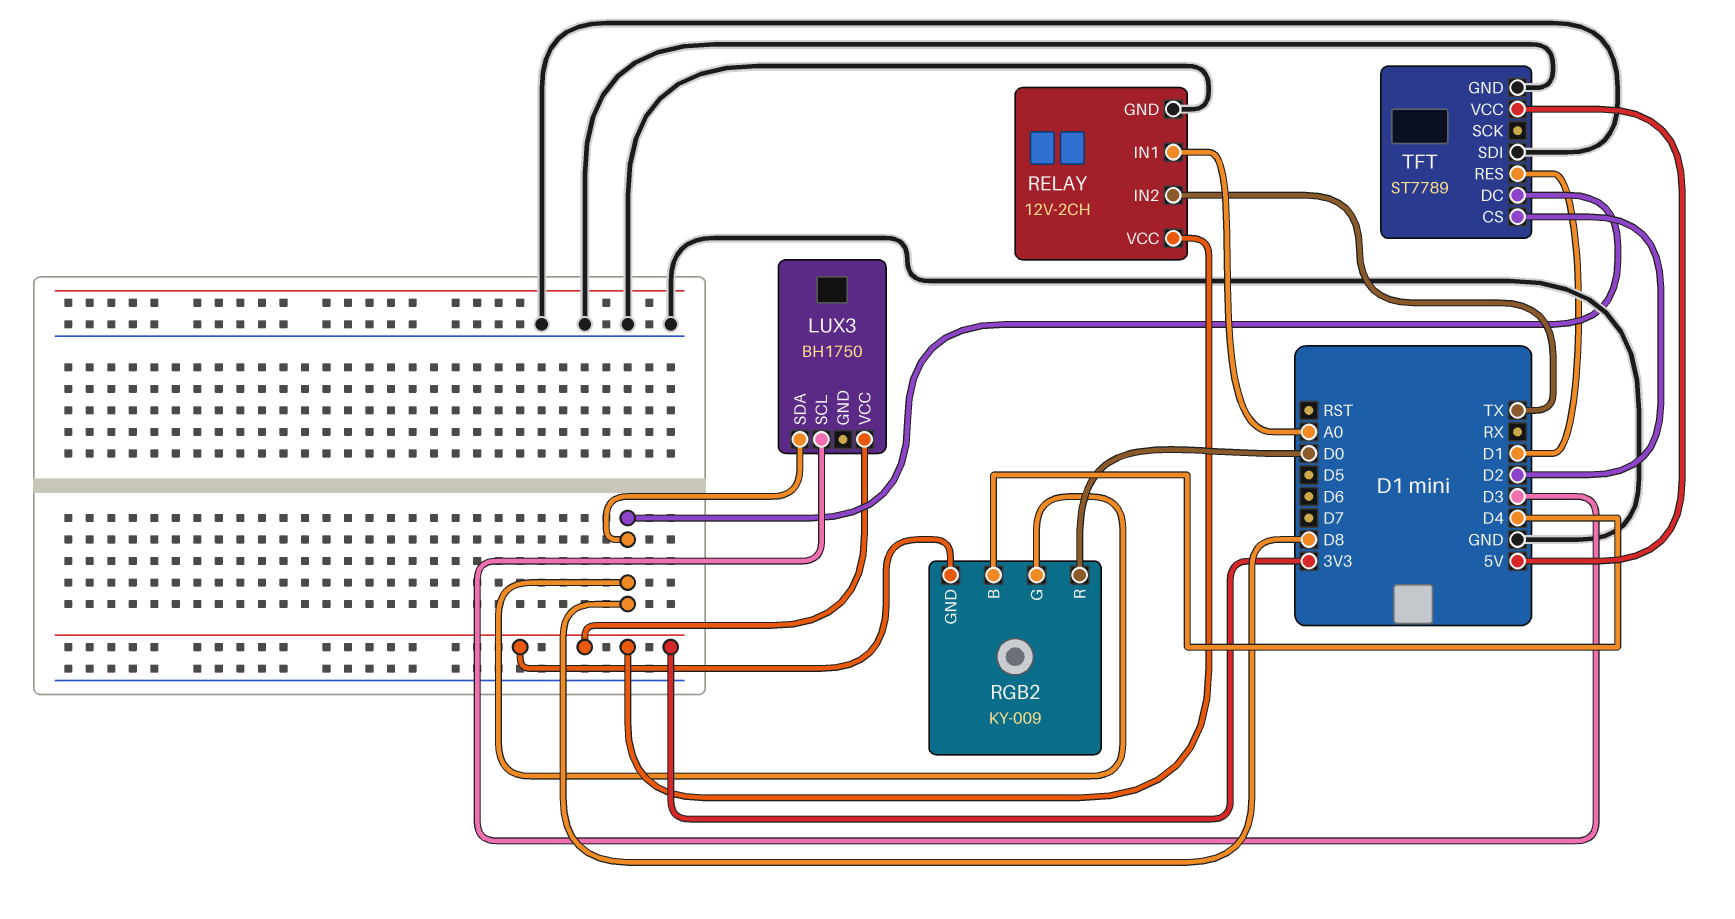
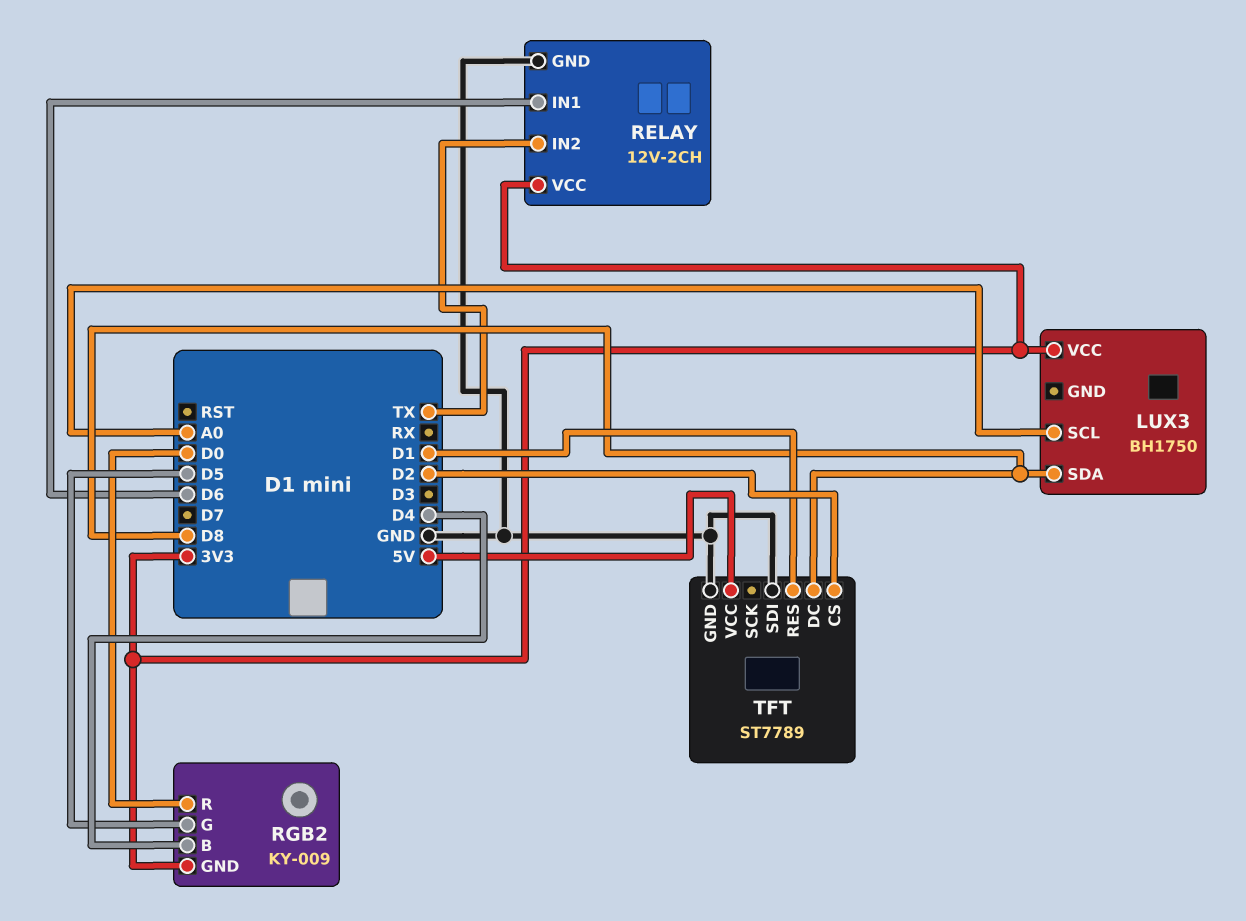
LUX3 pin SCL: D3 -> A0
RELAY pin IN1: A0 -> D6
RGB2 pin G: D8 -> D5

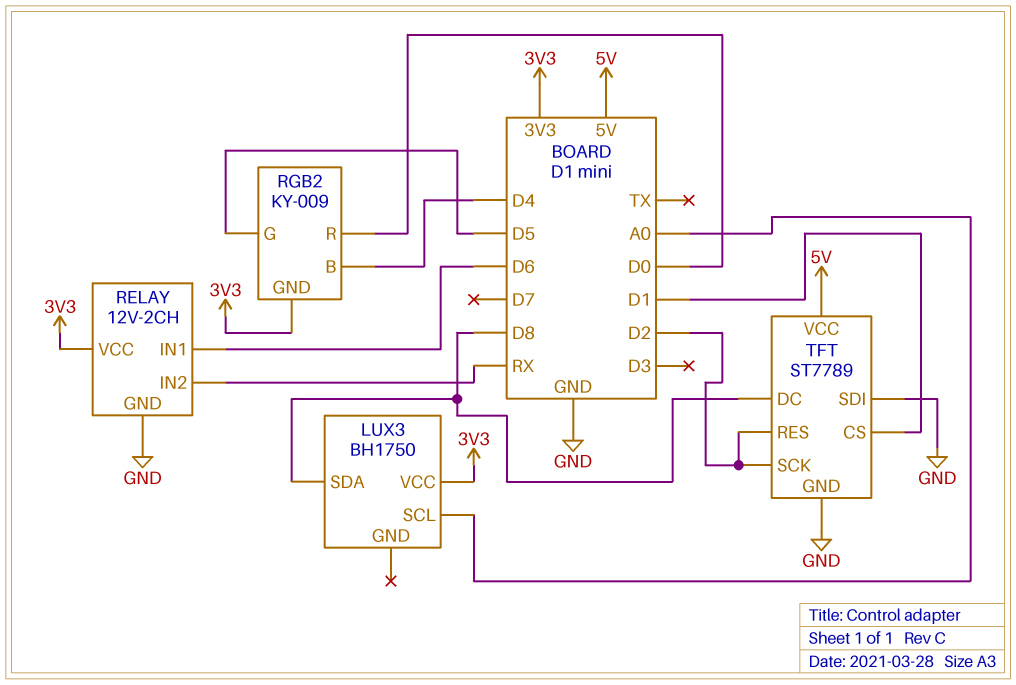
RELAY pin IN2: TX -> RX
TFT pin CS: D2 -> D1
TFT pin RES: D1 -> D2
TFT pin SCK: none -> D2

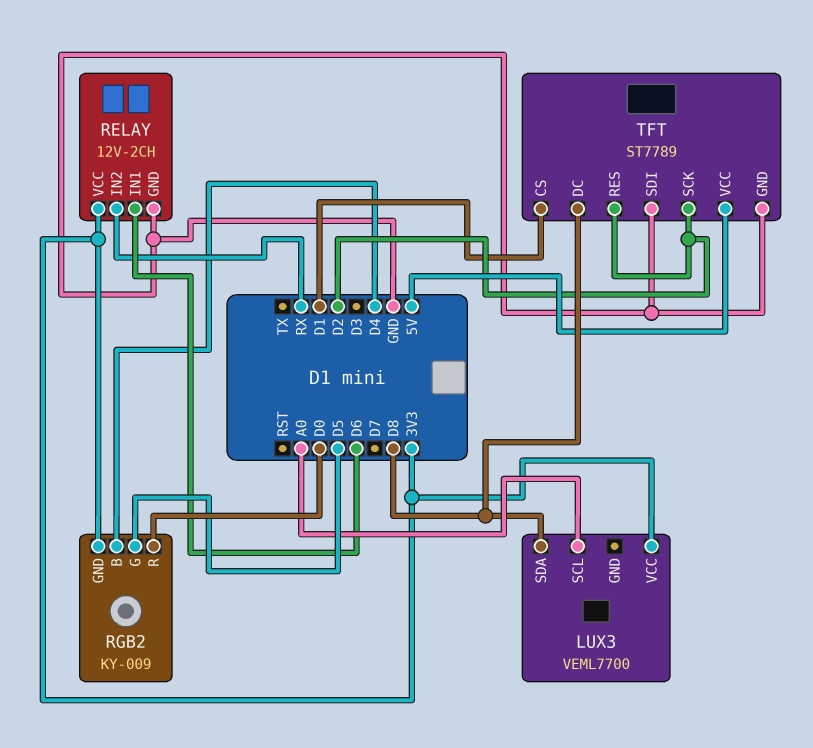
LUX3: BH1750 -> VEML7700

